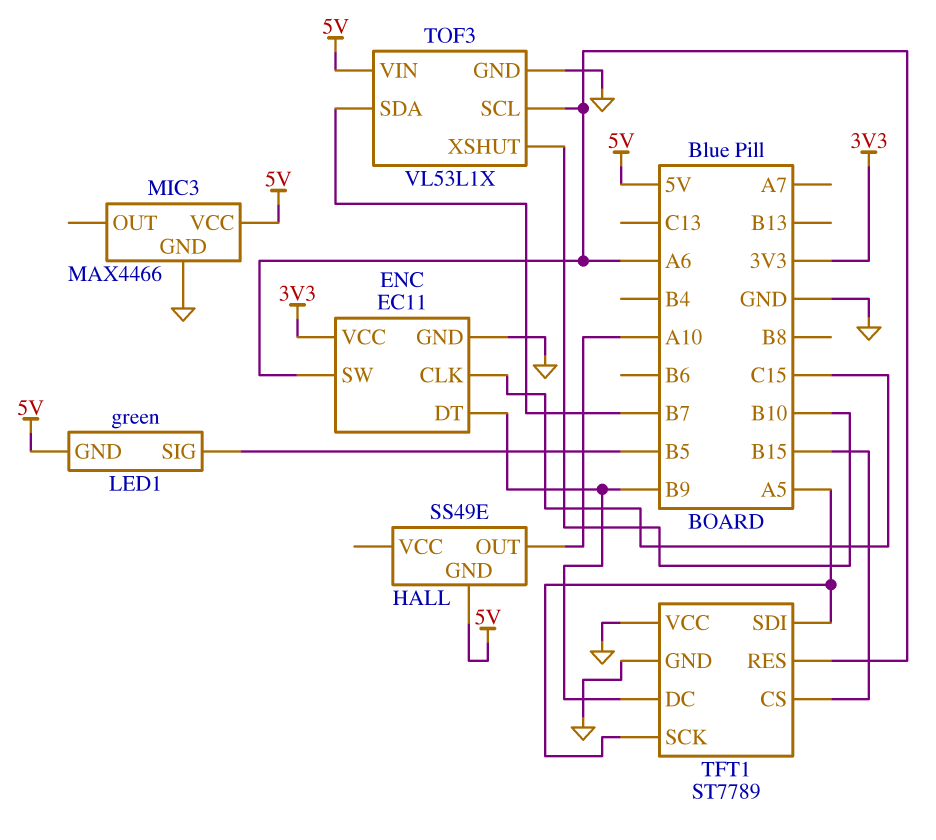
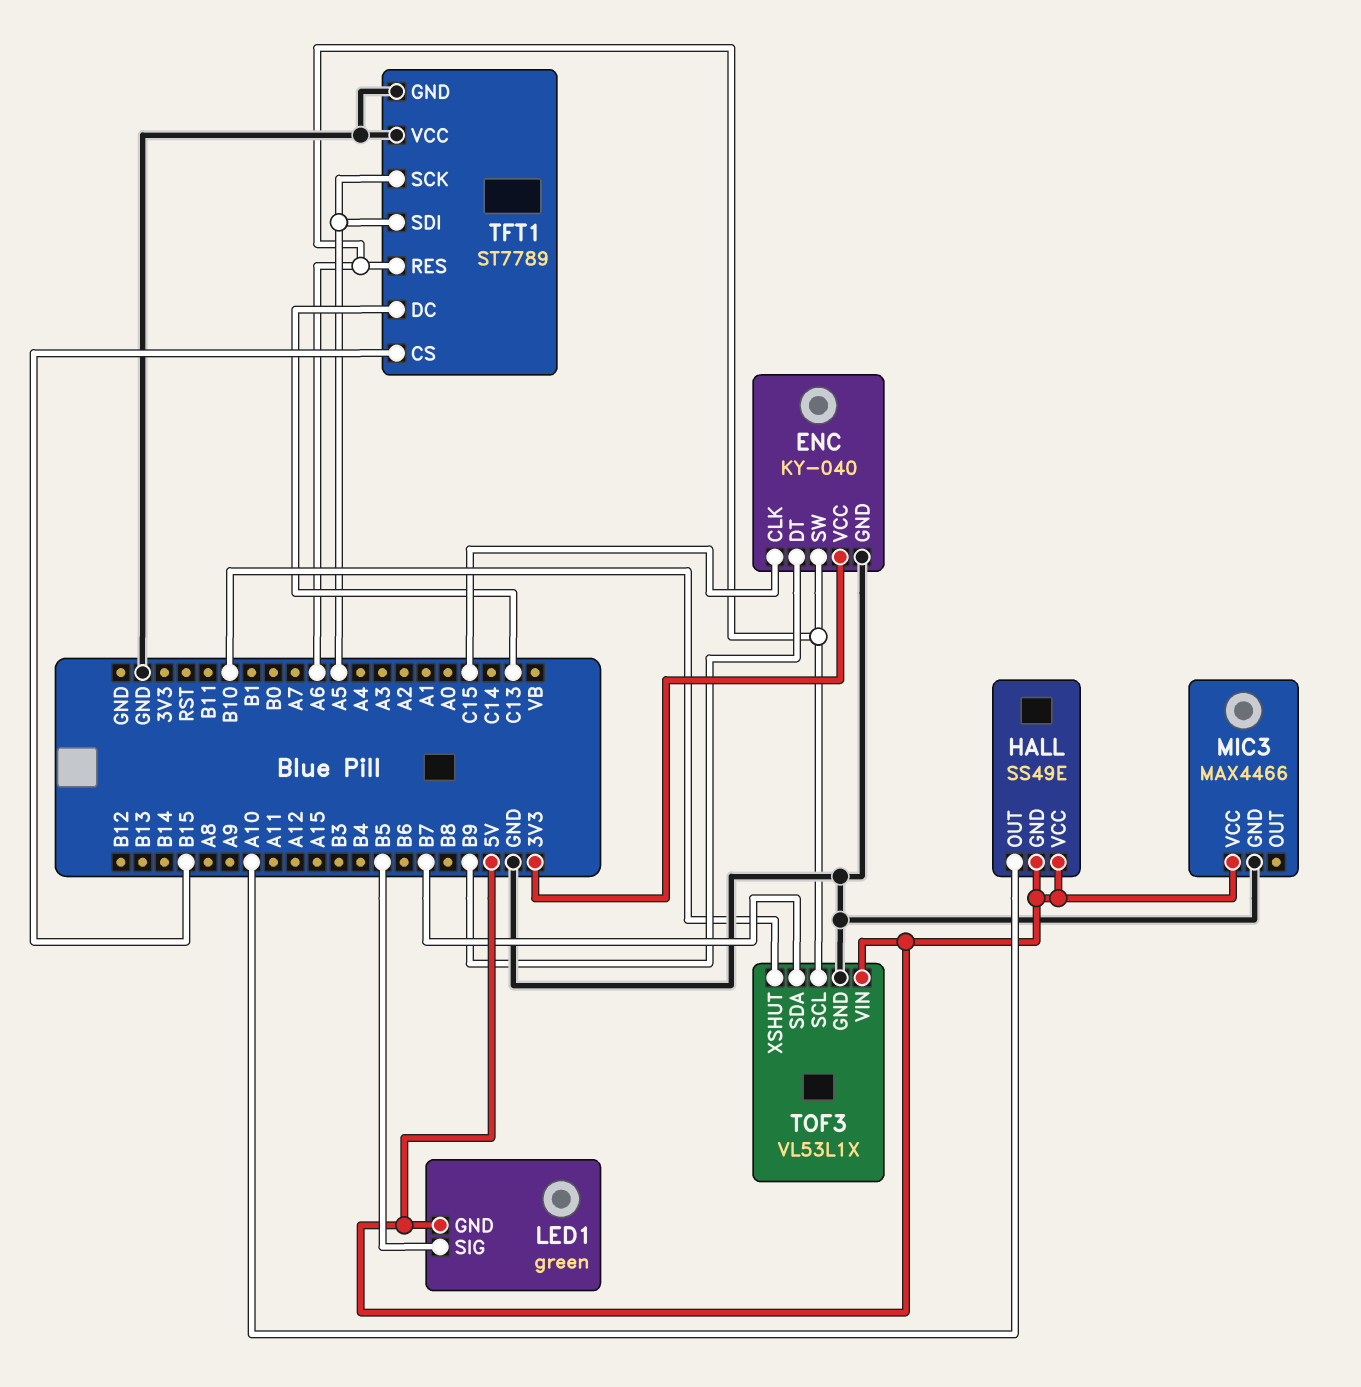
ENC: EC11 -> KY-040
HALL pin VCC: none -> 5V
TFT1 pin DC: B9 -> C13

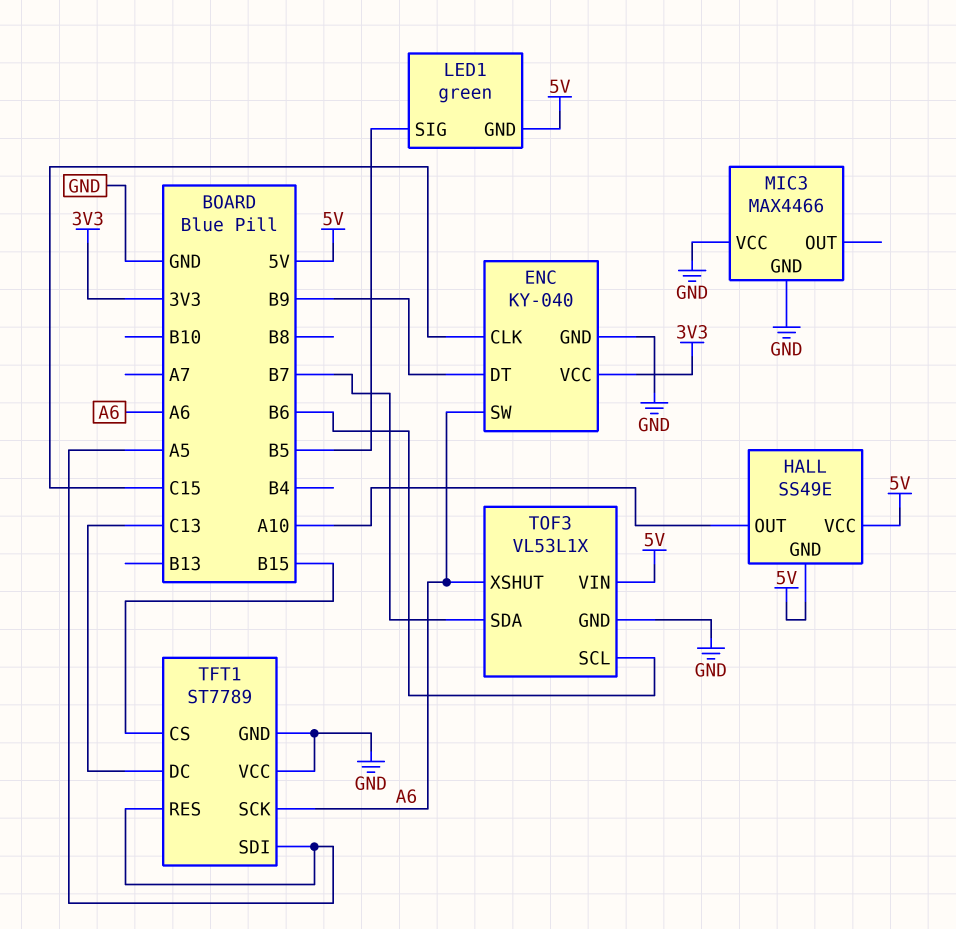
MIC3 pin VCC: 5V -> GND
TFT1 pin RES: A6 -> A5
TFT1 pin SCK: A5 -> A6
TOF3 pin SCL: A6 -> B6
TOF3 pin XSHUT: B10 -> A6

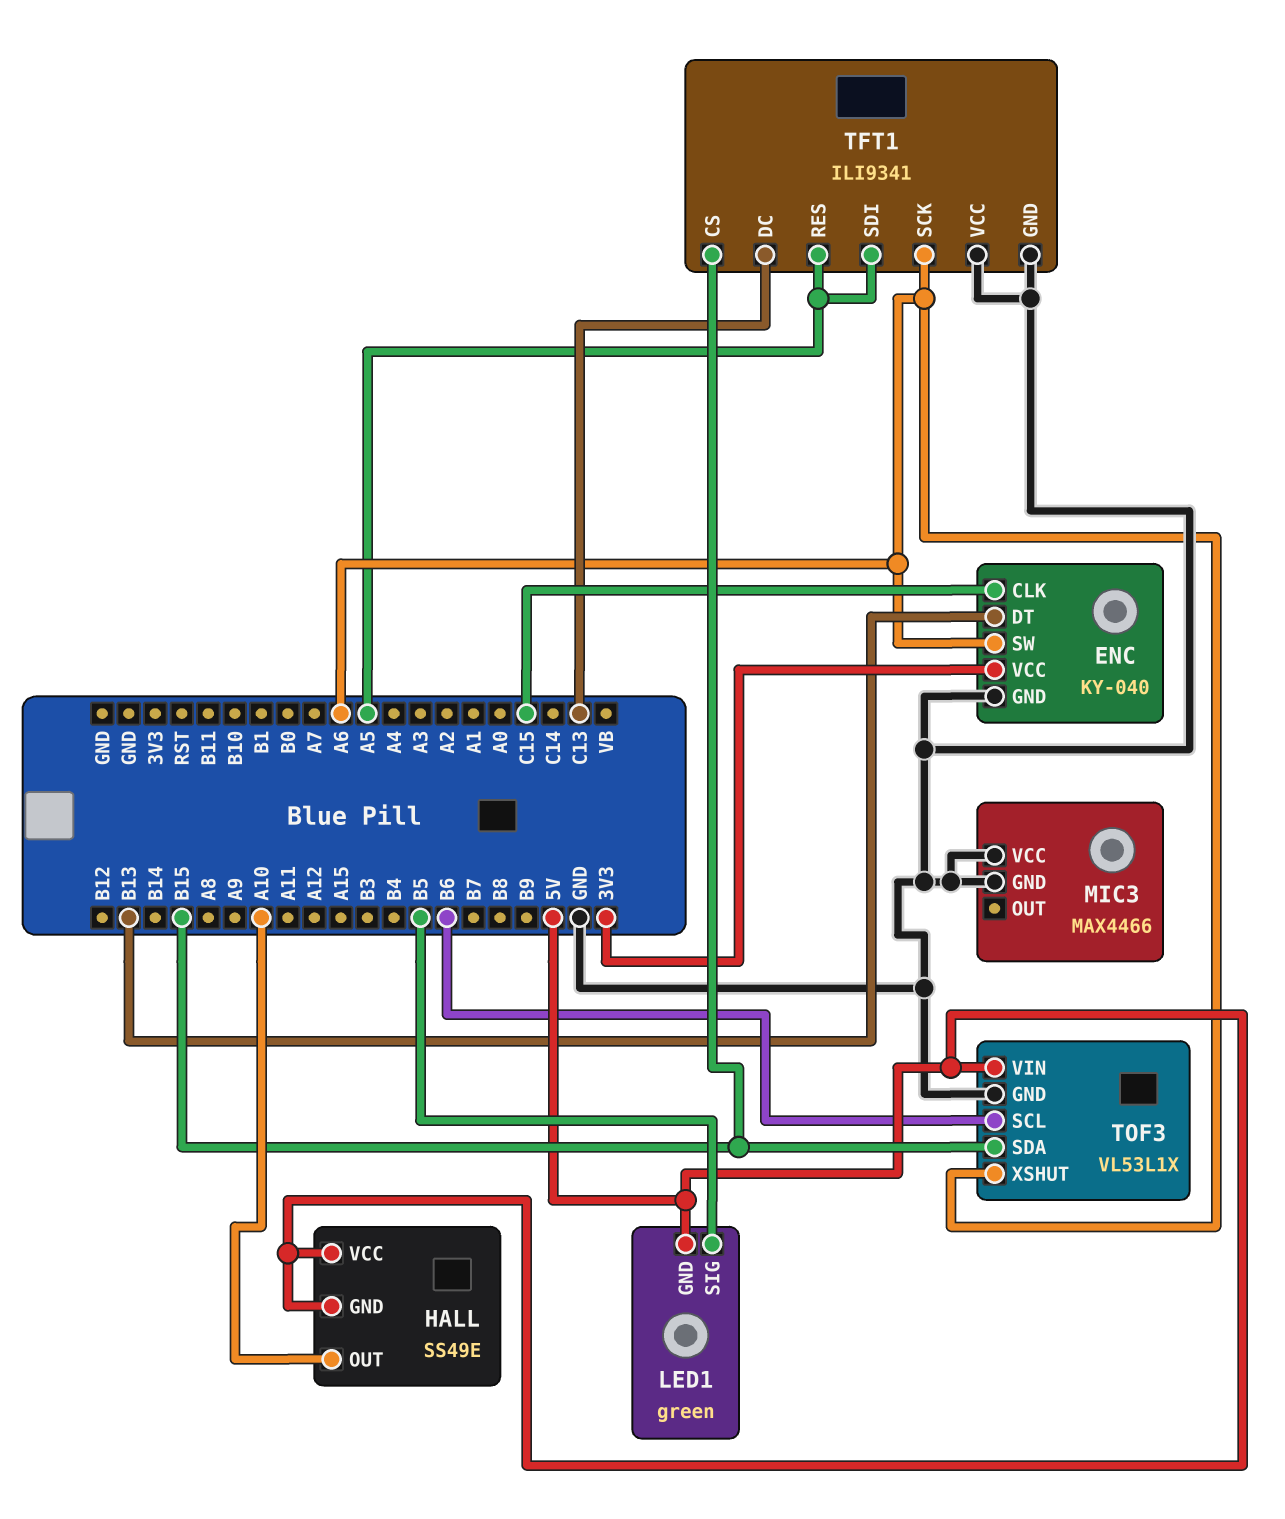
ENC pin DT: B9 -> B13
TFT1: ST7789 -> ILI9341
TOF3 pin SDA: B7 -> B15

